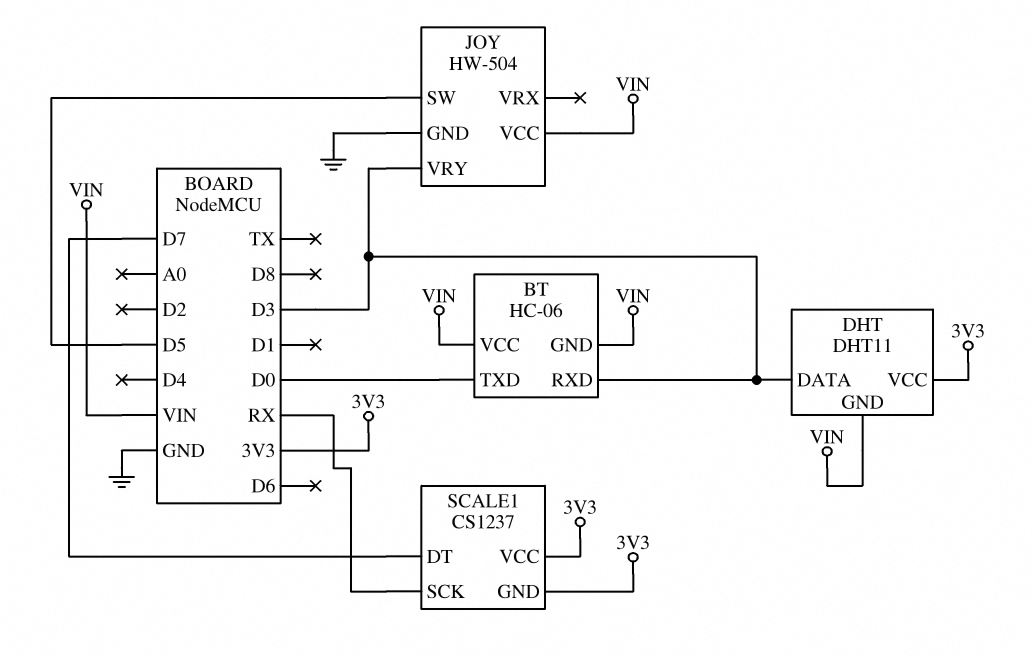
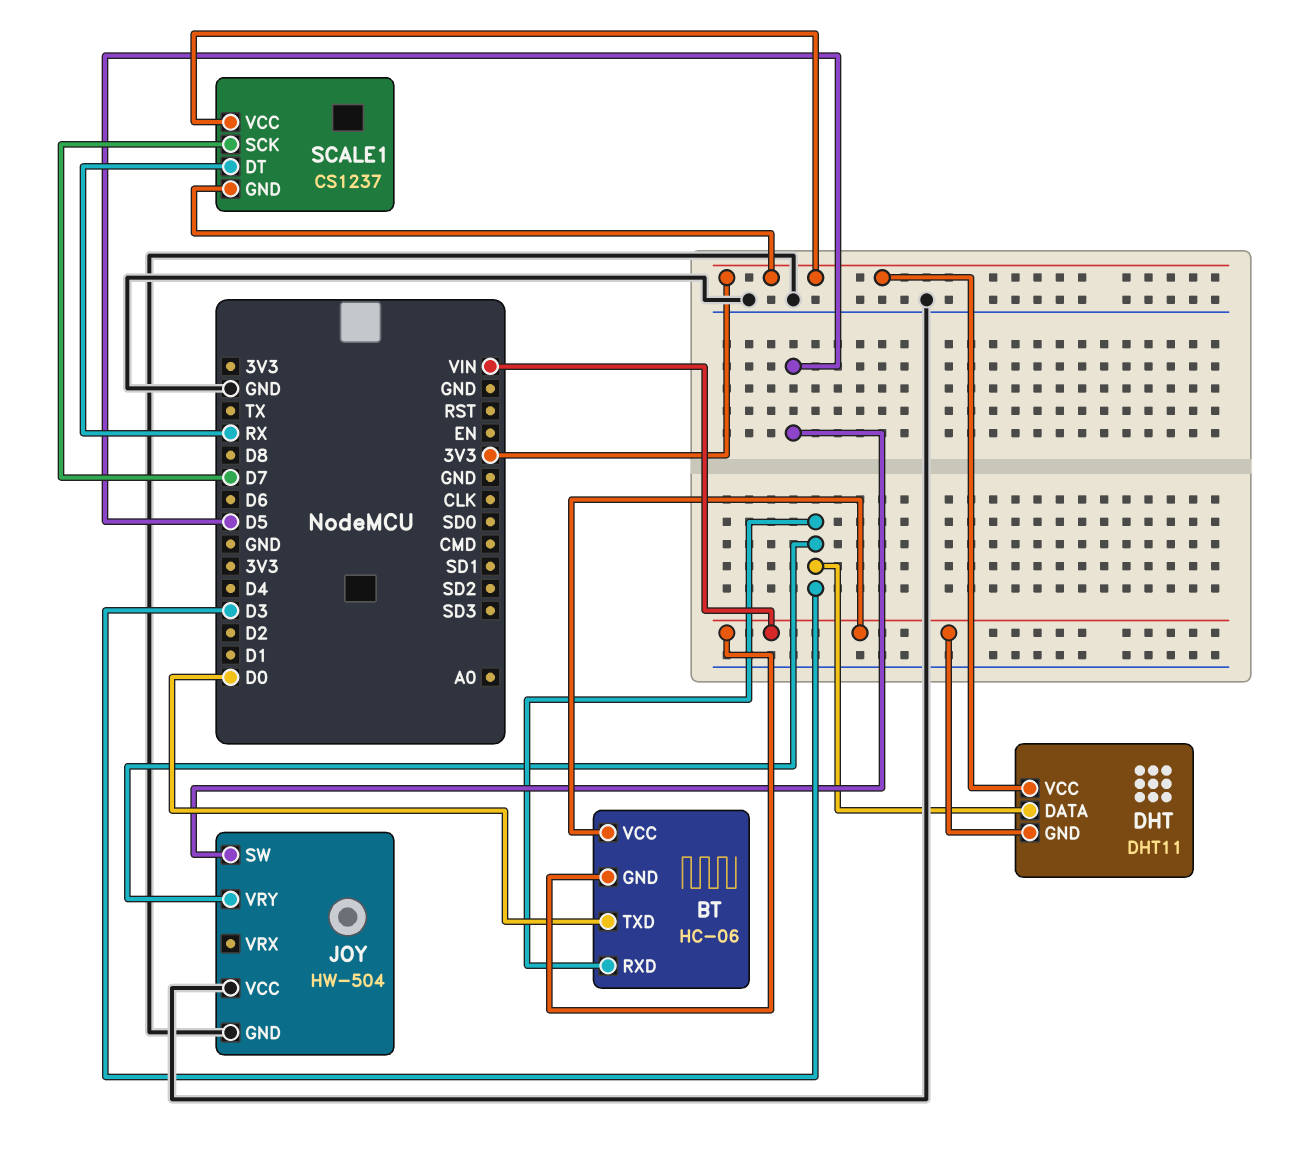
JOY pin VCC: VIN -> GND
SCALE1 pin DT: D7 -> RX
SCALE1 pin SCK: RX -> D7

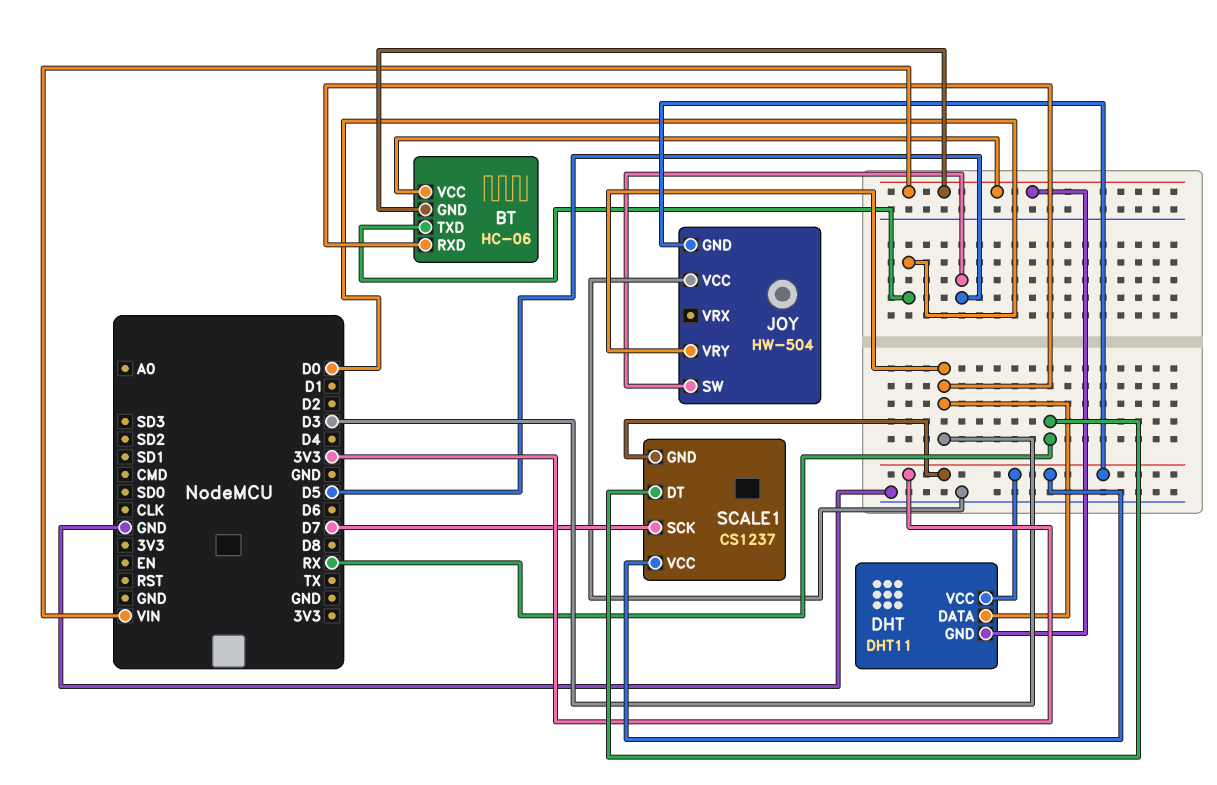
JOY pin GND: GND -> 3V3

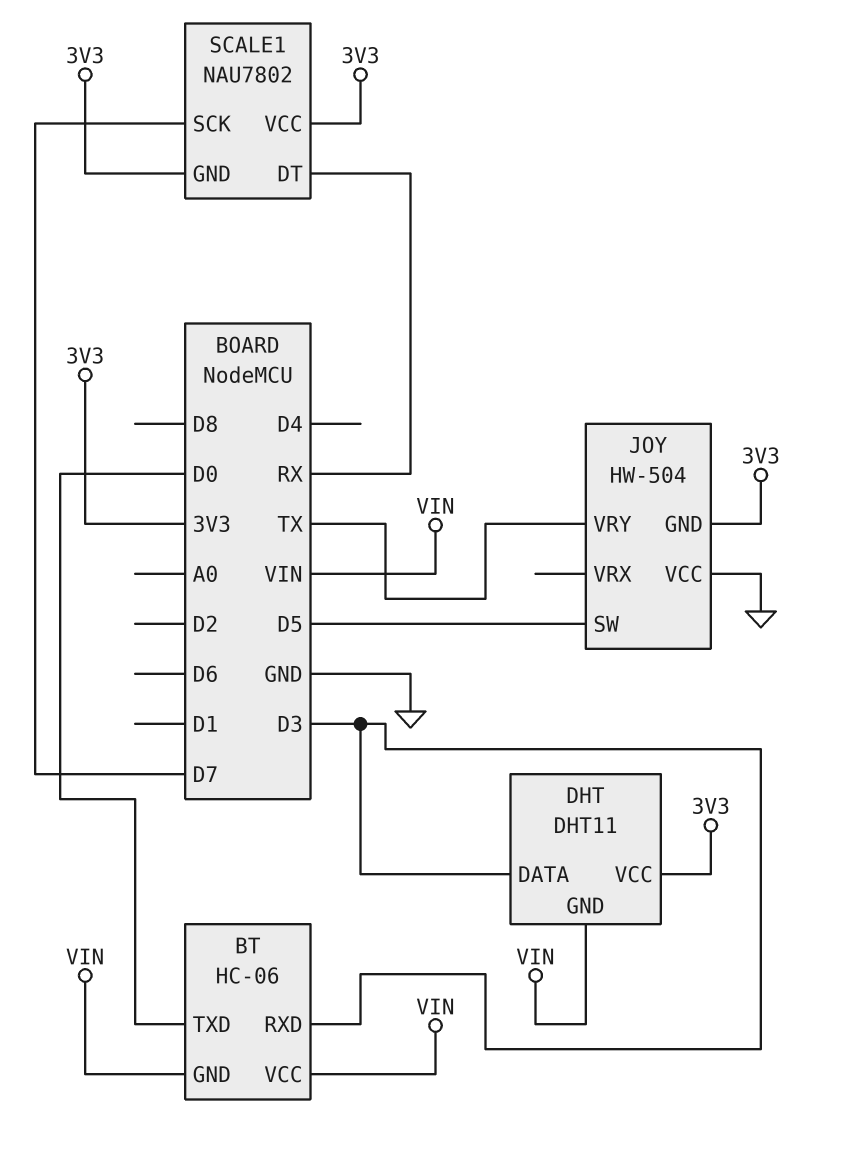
JOY pin VRY: D3 -> TX
SCALE1: CS1237 -> NAU7802

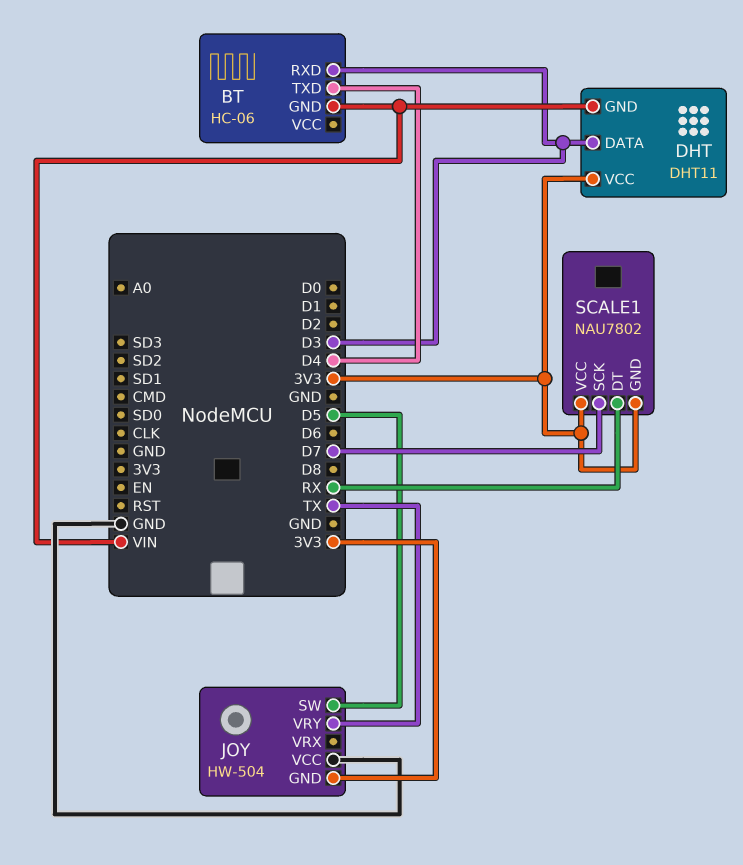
BT pin TXD: D0 -> D4
BT pin VCC: VIN -> none

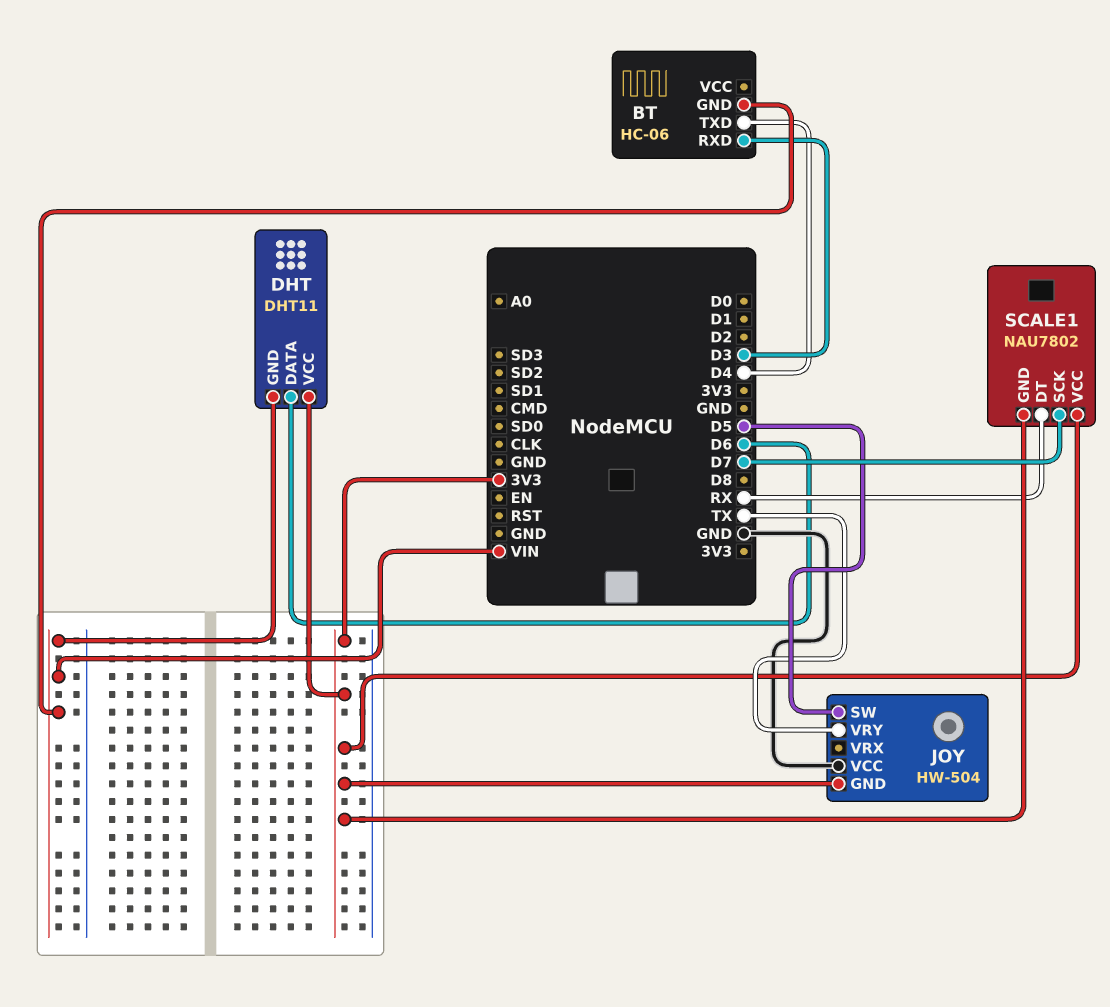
DHT pin DATA: D3 -> D6

